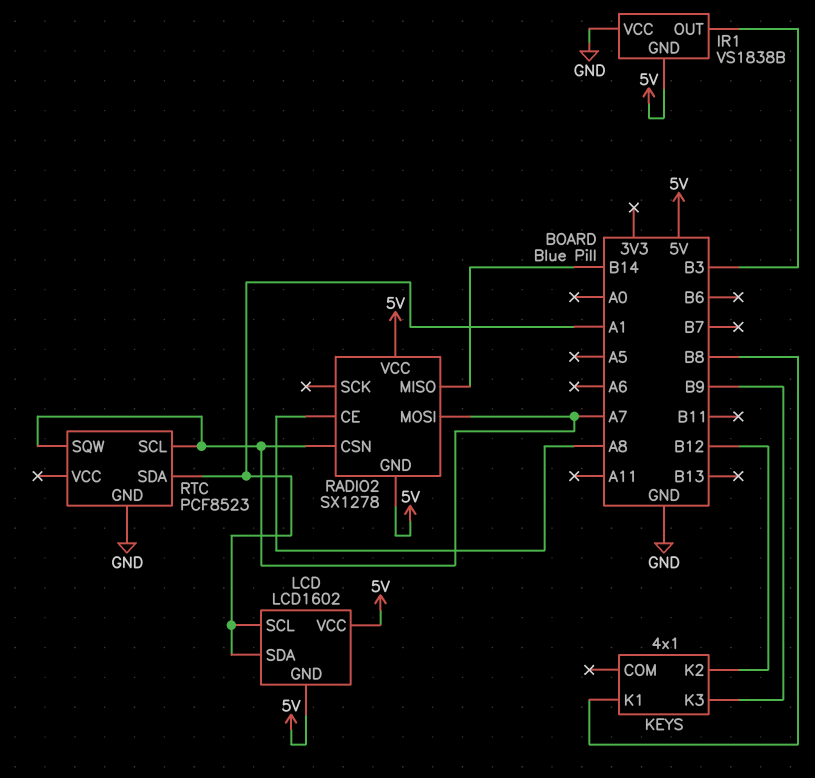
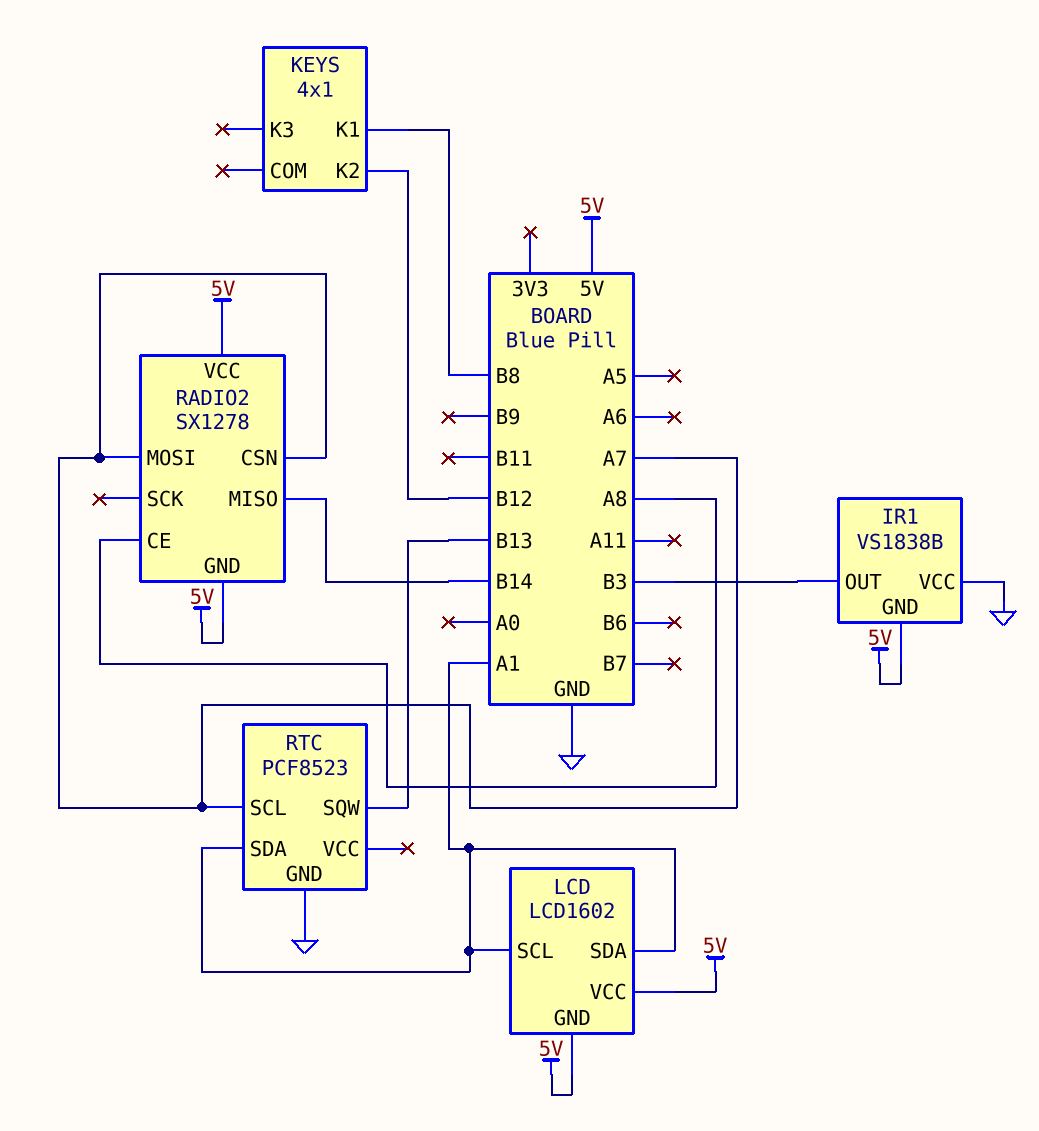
KEYS pin K3: B9 -> none
RTC pin SQW: A7 -> B13

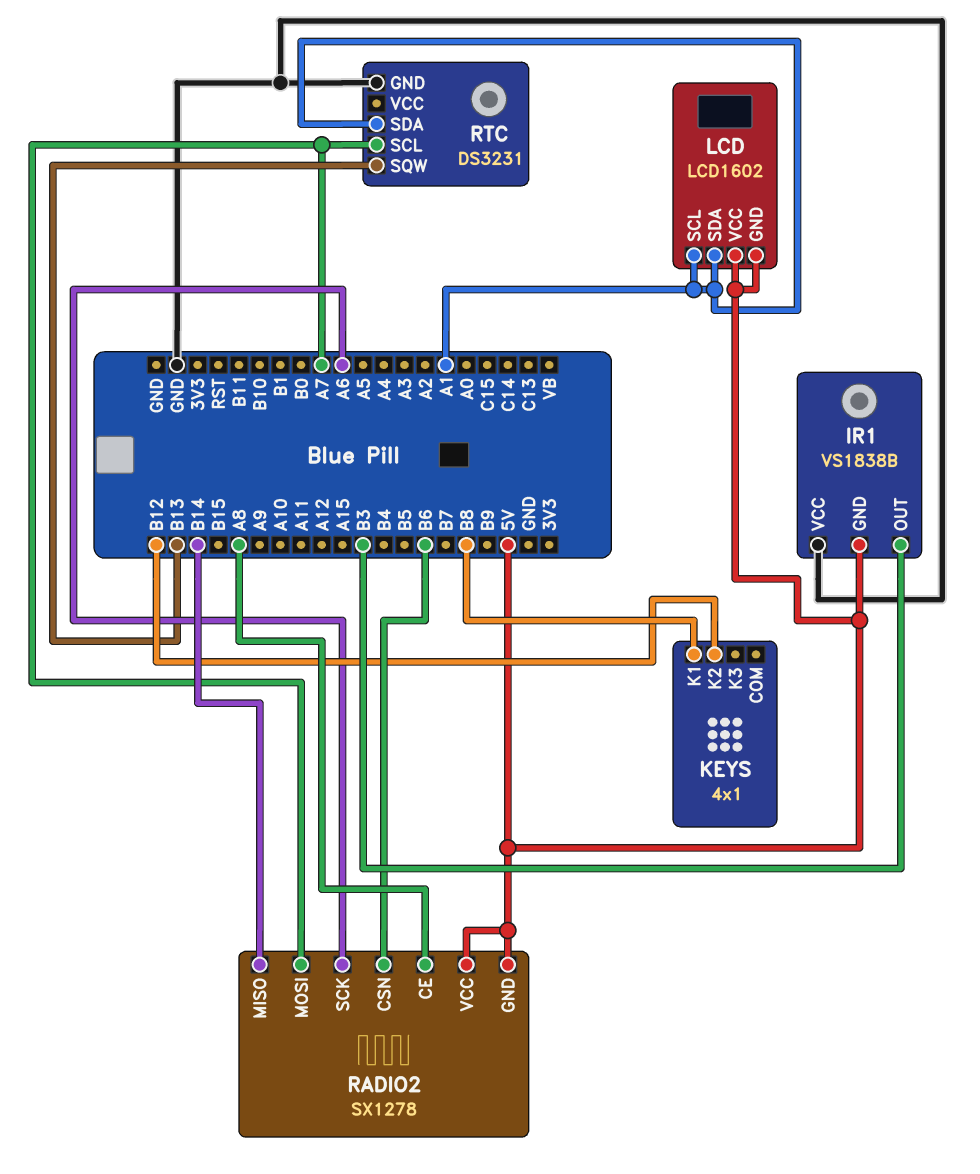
RADIO2 pin CSN: A7 -> B6
RADIO2 pin SCK: none -> A6
RTC: PCF8523 -> DS3231

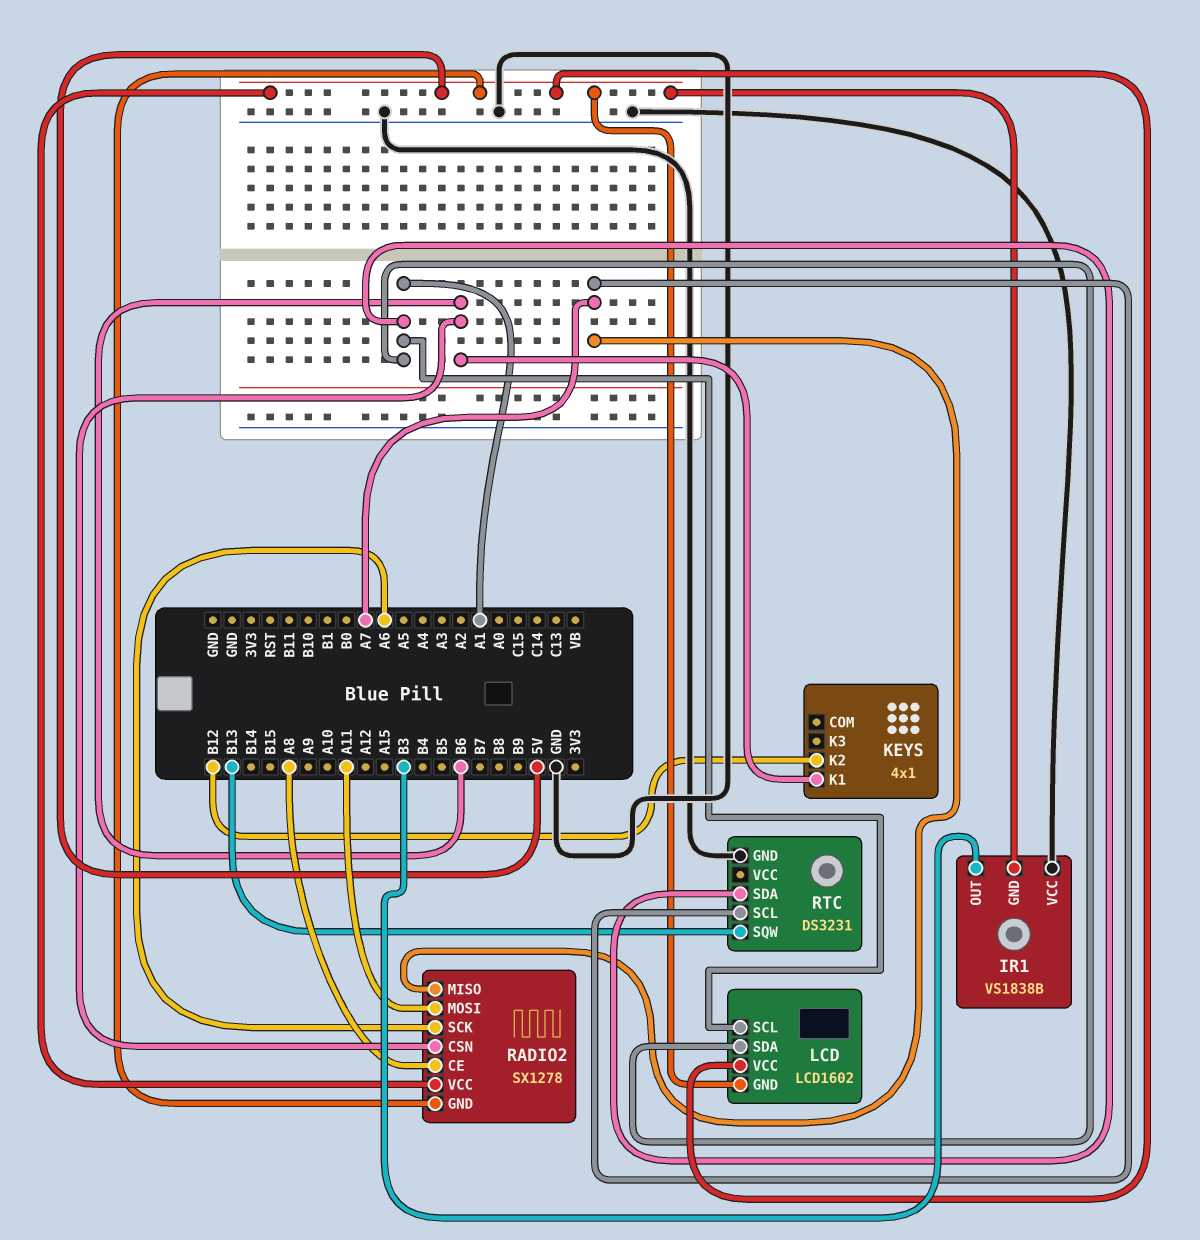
KEYS pin K1: B8 -> B6
RADIO2 pin MISO: B14 -> A7
RADIO2 pin MOSI: A7 -> A11

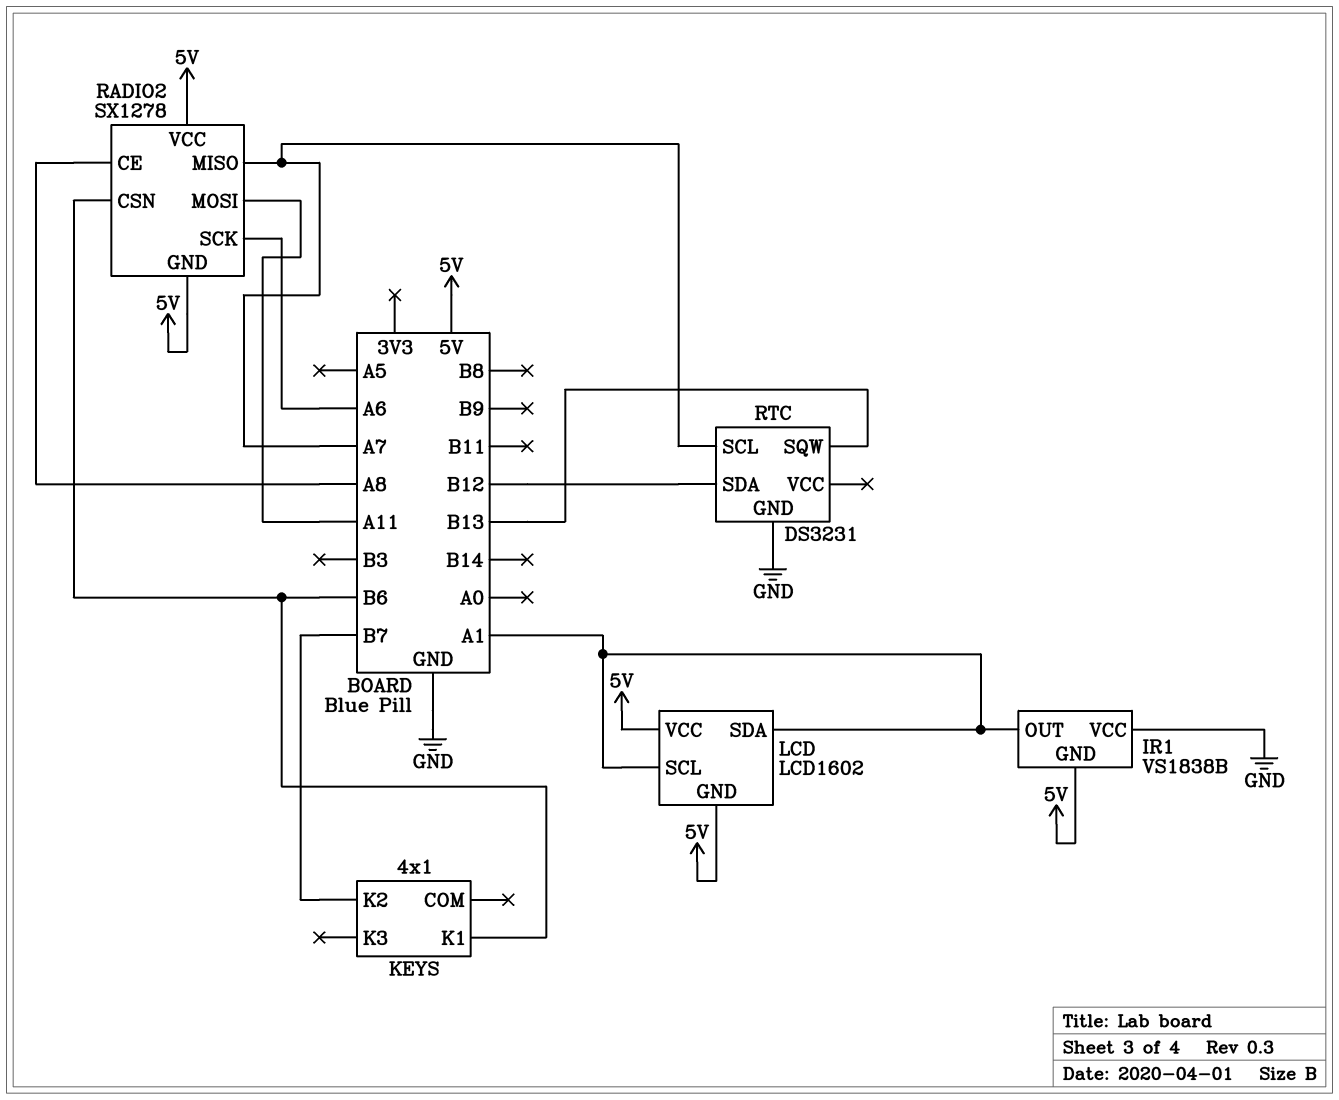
IR1 pin OUT: B3 -> A1
KEYS pin K2: B12 -> B7
RTC pin SDA: A1 -> B12

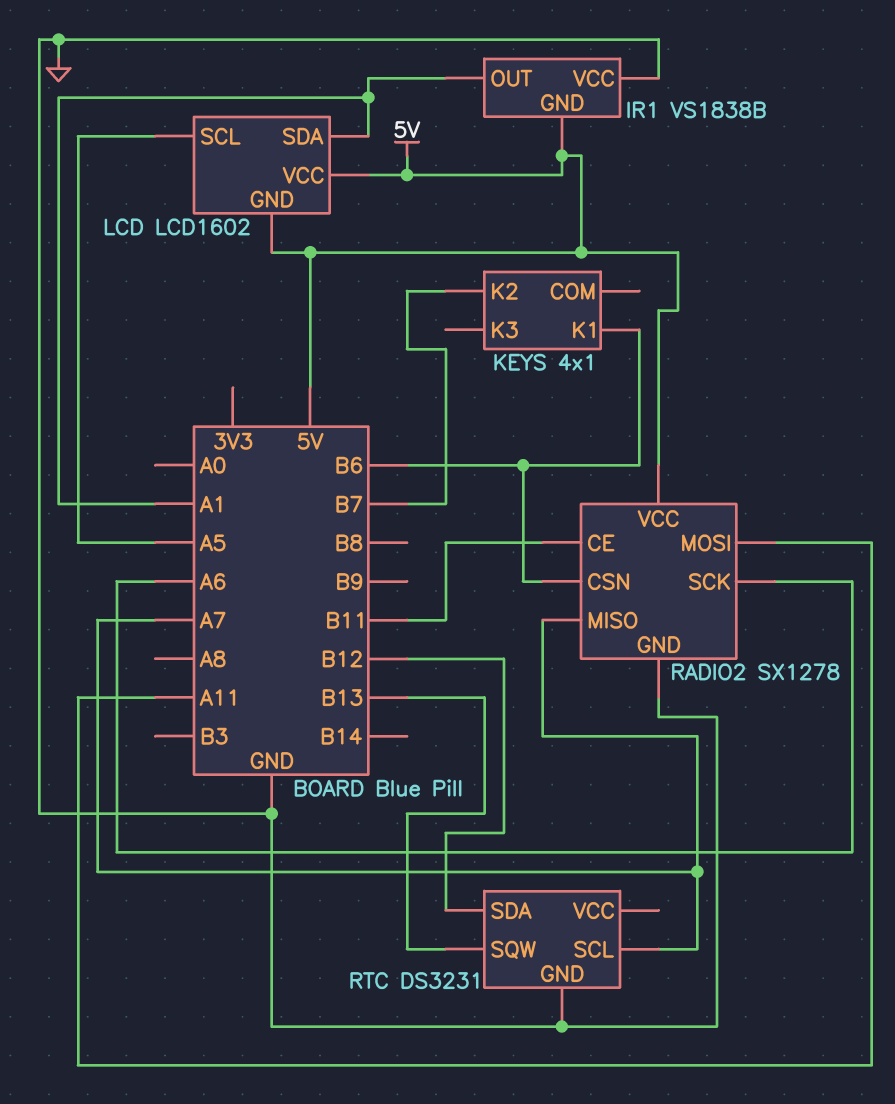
LCD pin SCL: A1 -> A5
RADIO2 pin CE: A8 -> B11
RADIO2 pin GND: 5V -> GND

